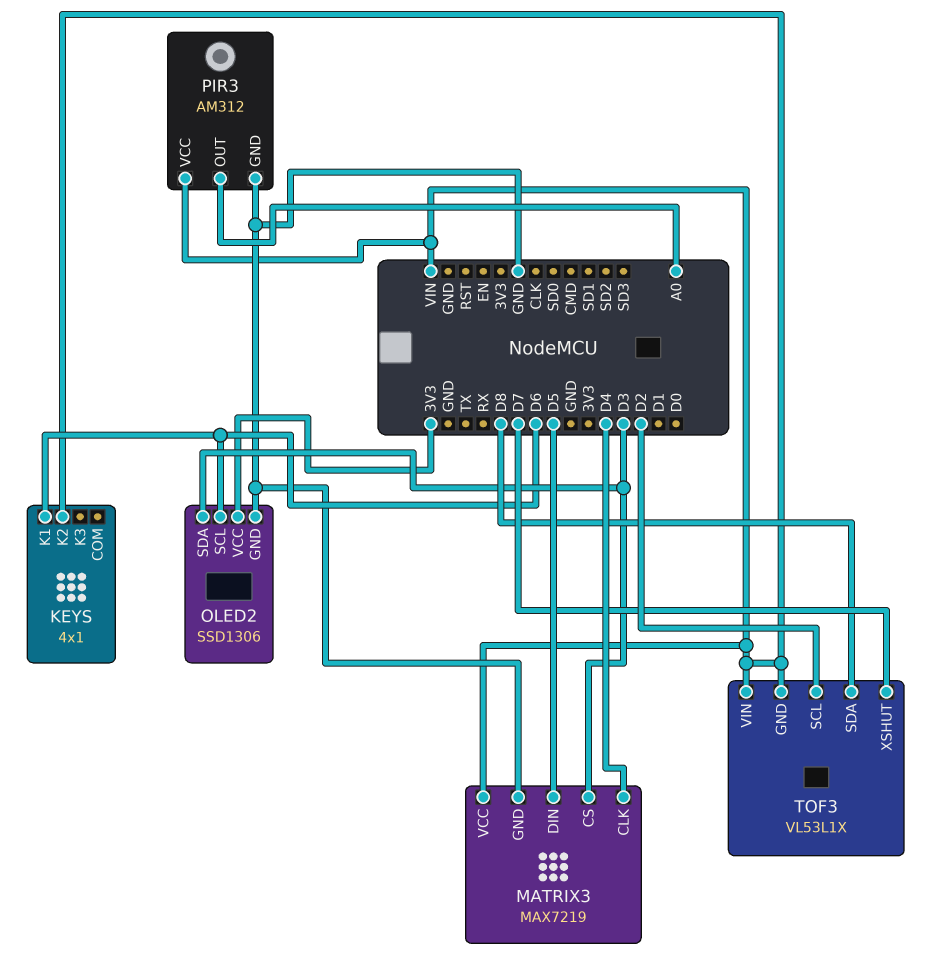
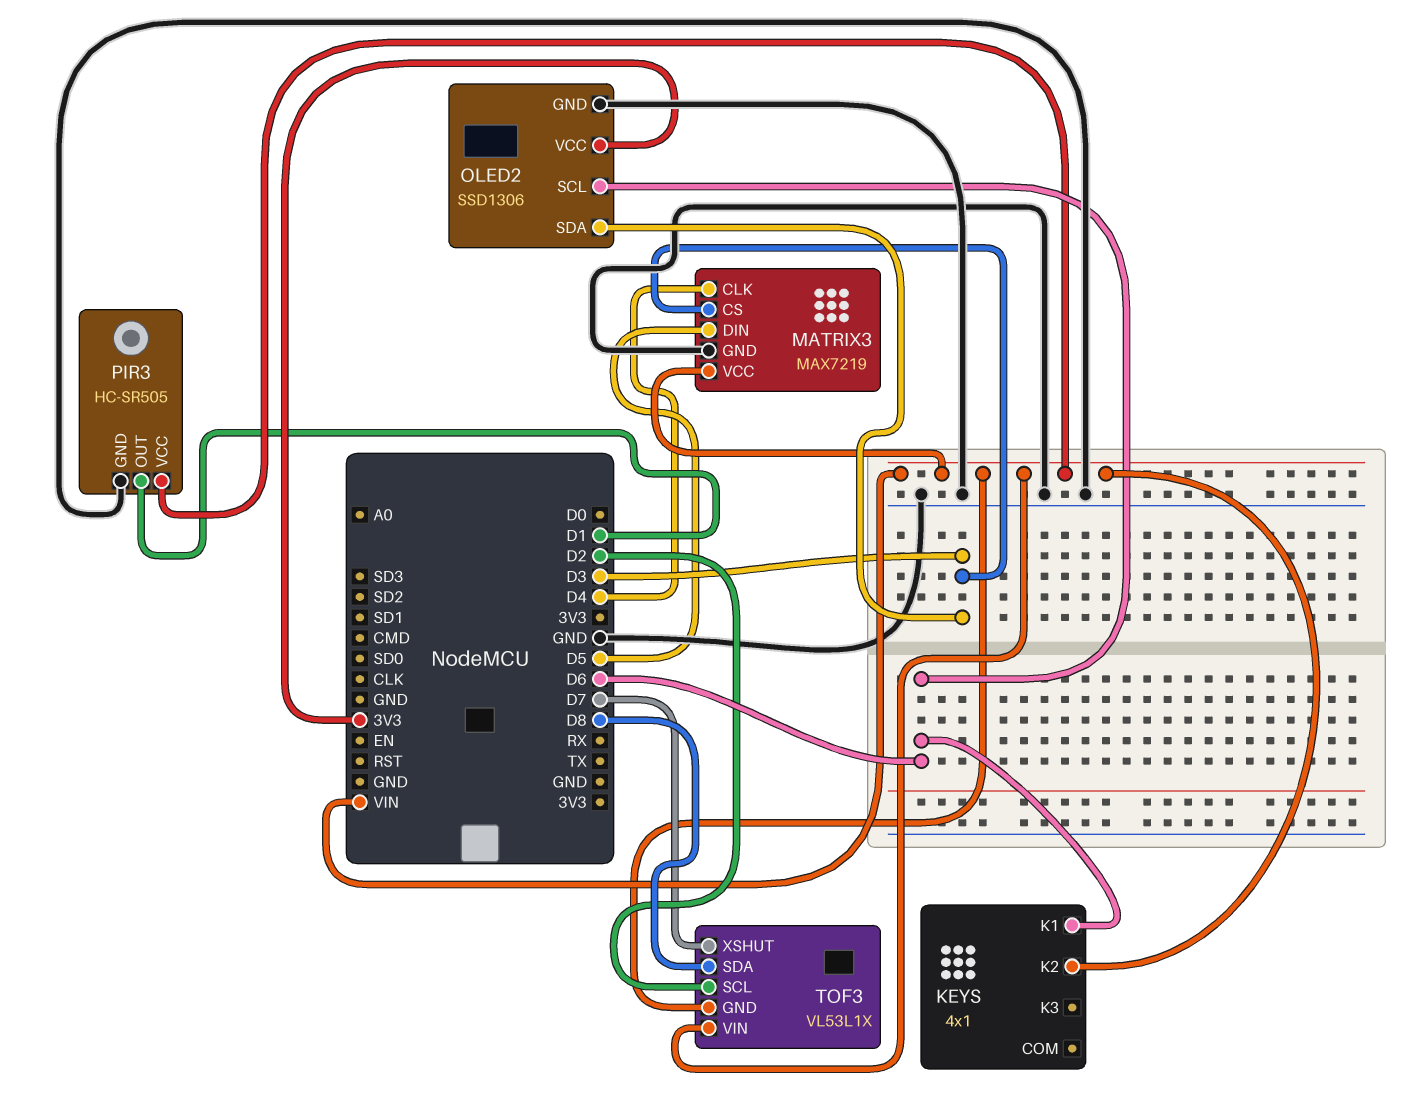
PIR3: AM312 -> HC-SR505
PIR3 pin OUT: A0 -> D1

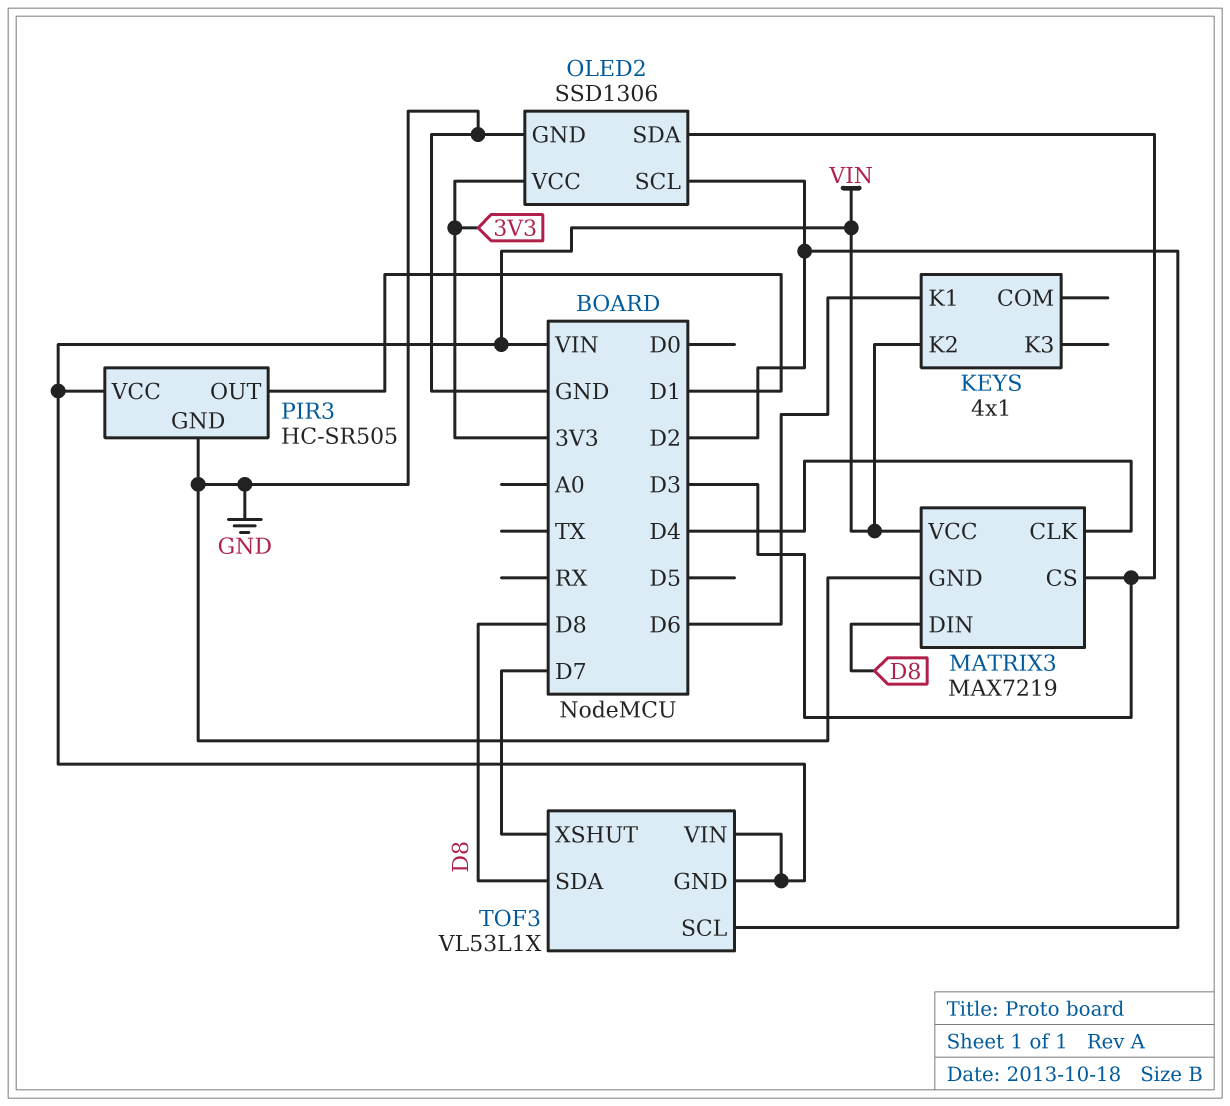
MATRIX3 pin DIN: D5 -> D8
OLED2 pin SCL: D6 -> D2

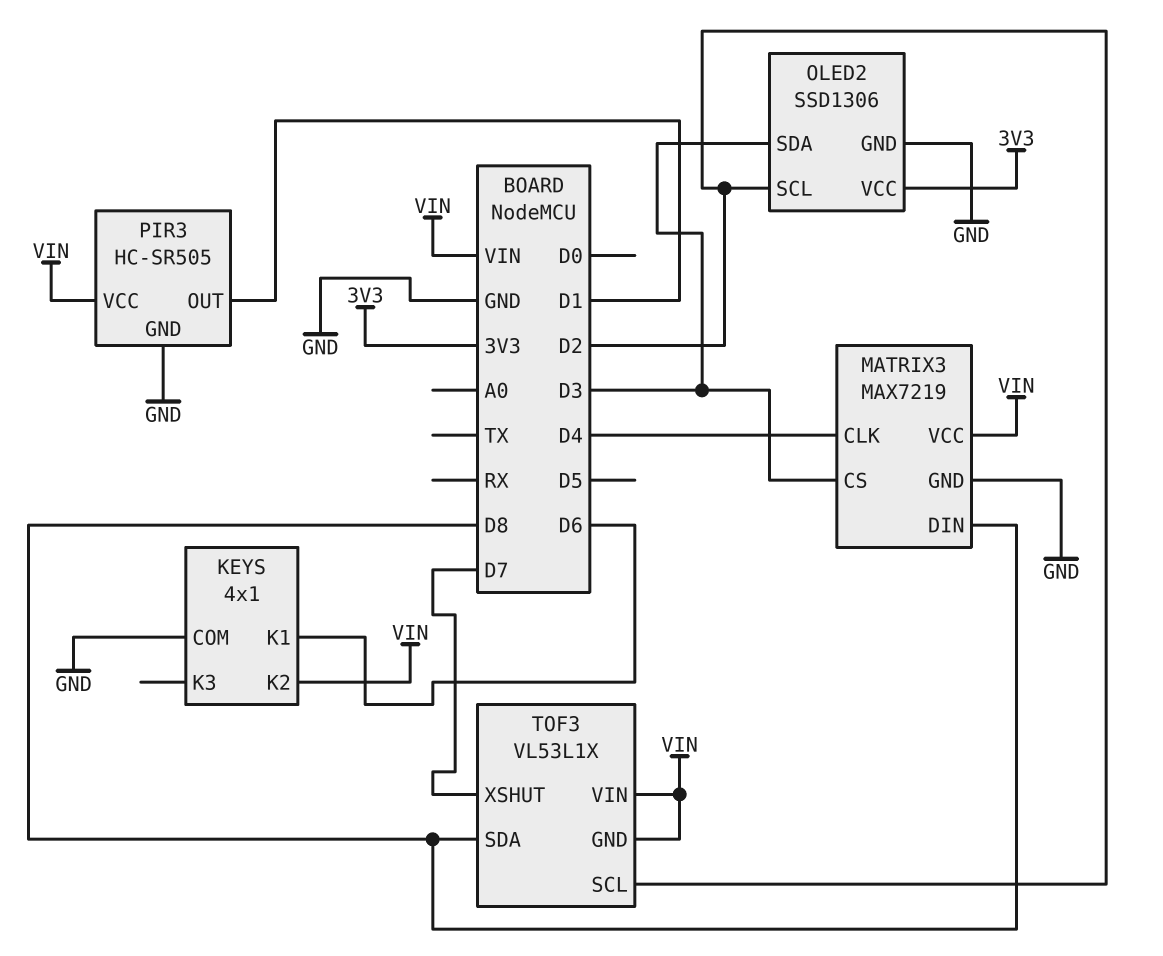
KEYS pin COM: none -> GND

